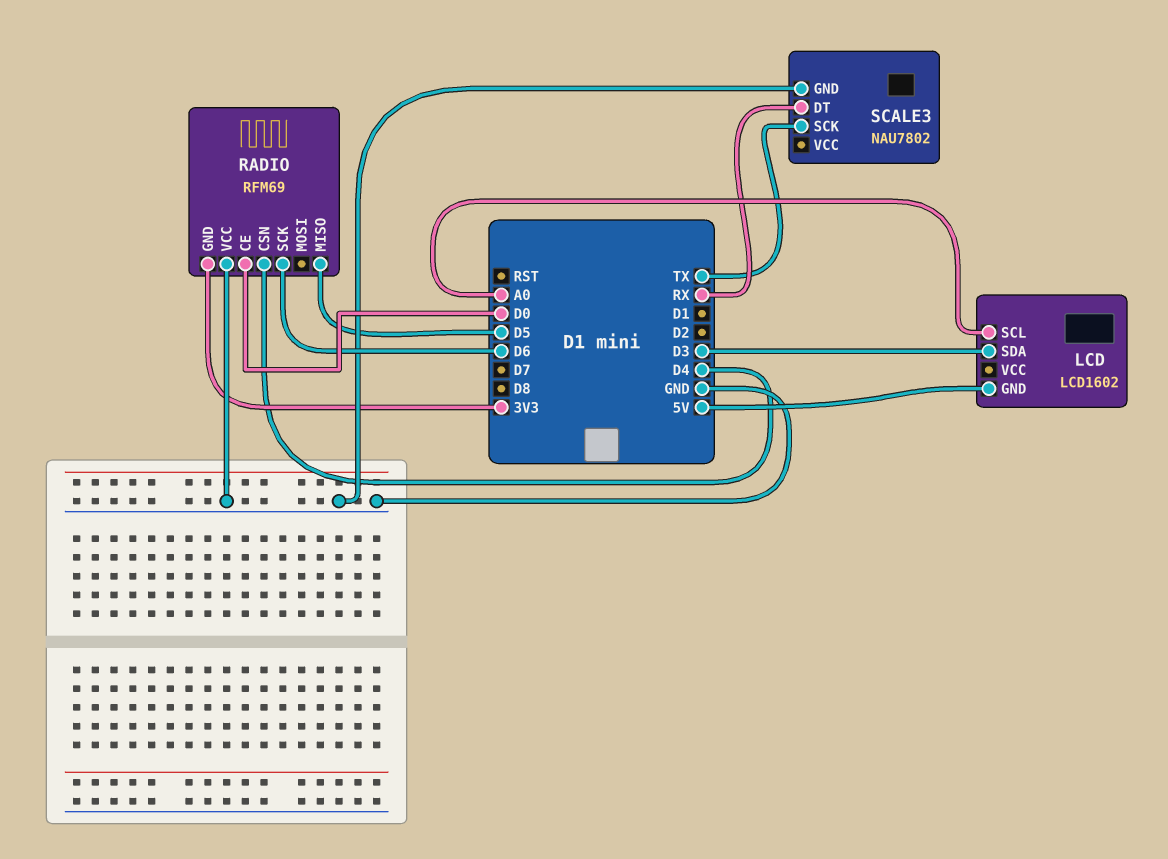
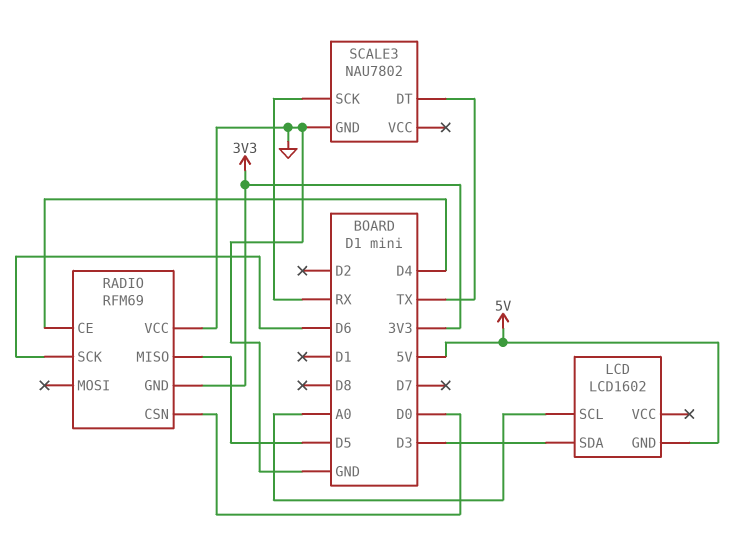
RADIO pin CE: D0 -> D4
RADIO pin CSN: D4 -> D0
SCALE3 pin DT: RX -> TX
SCALE3 pin SCK: TX -> RX

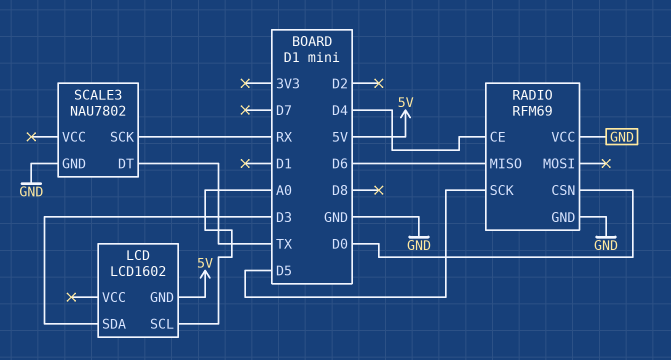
RADIO pin GND: 3V3 -> GND
RADIO pin MISO: D5 -> D6
RADIO pin SCK: D6 -> D5

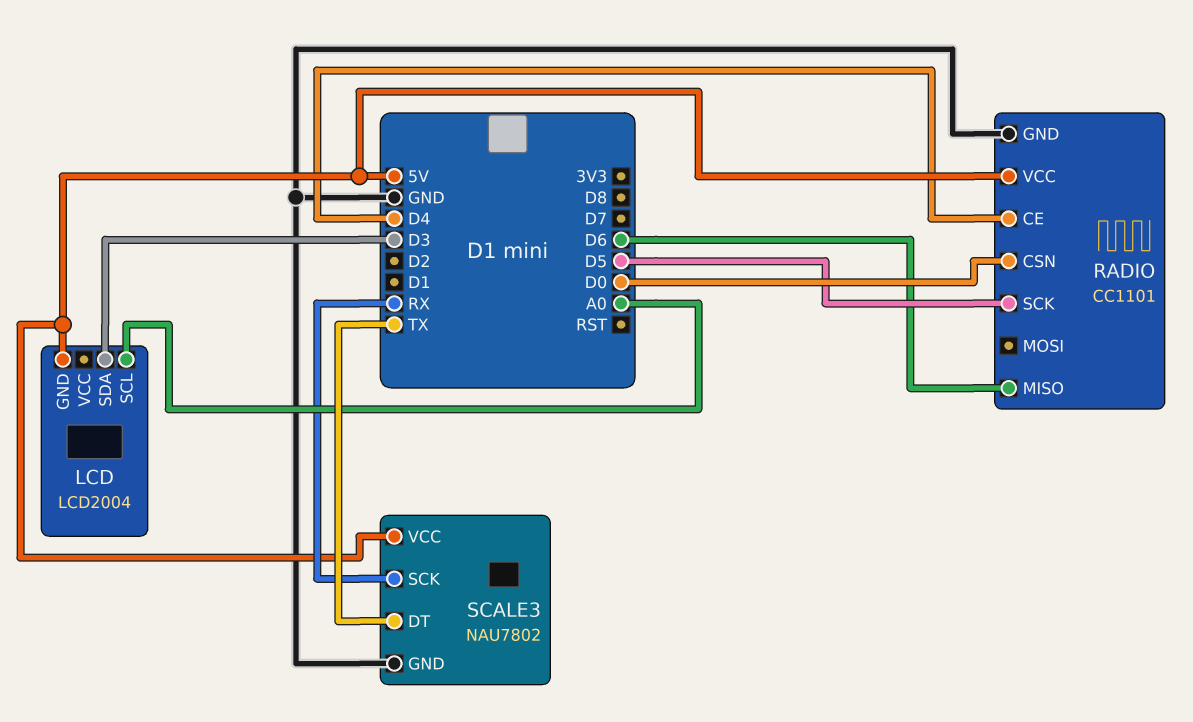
LCD: LCD1602 -> LCD2004
RADIO: RFM69 -> CC1101
RADIO pin VCC: GND -> 5V
SCALE3 pin VCC: none -> 5V

